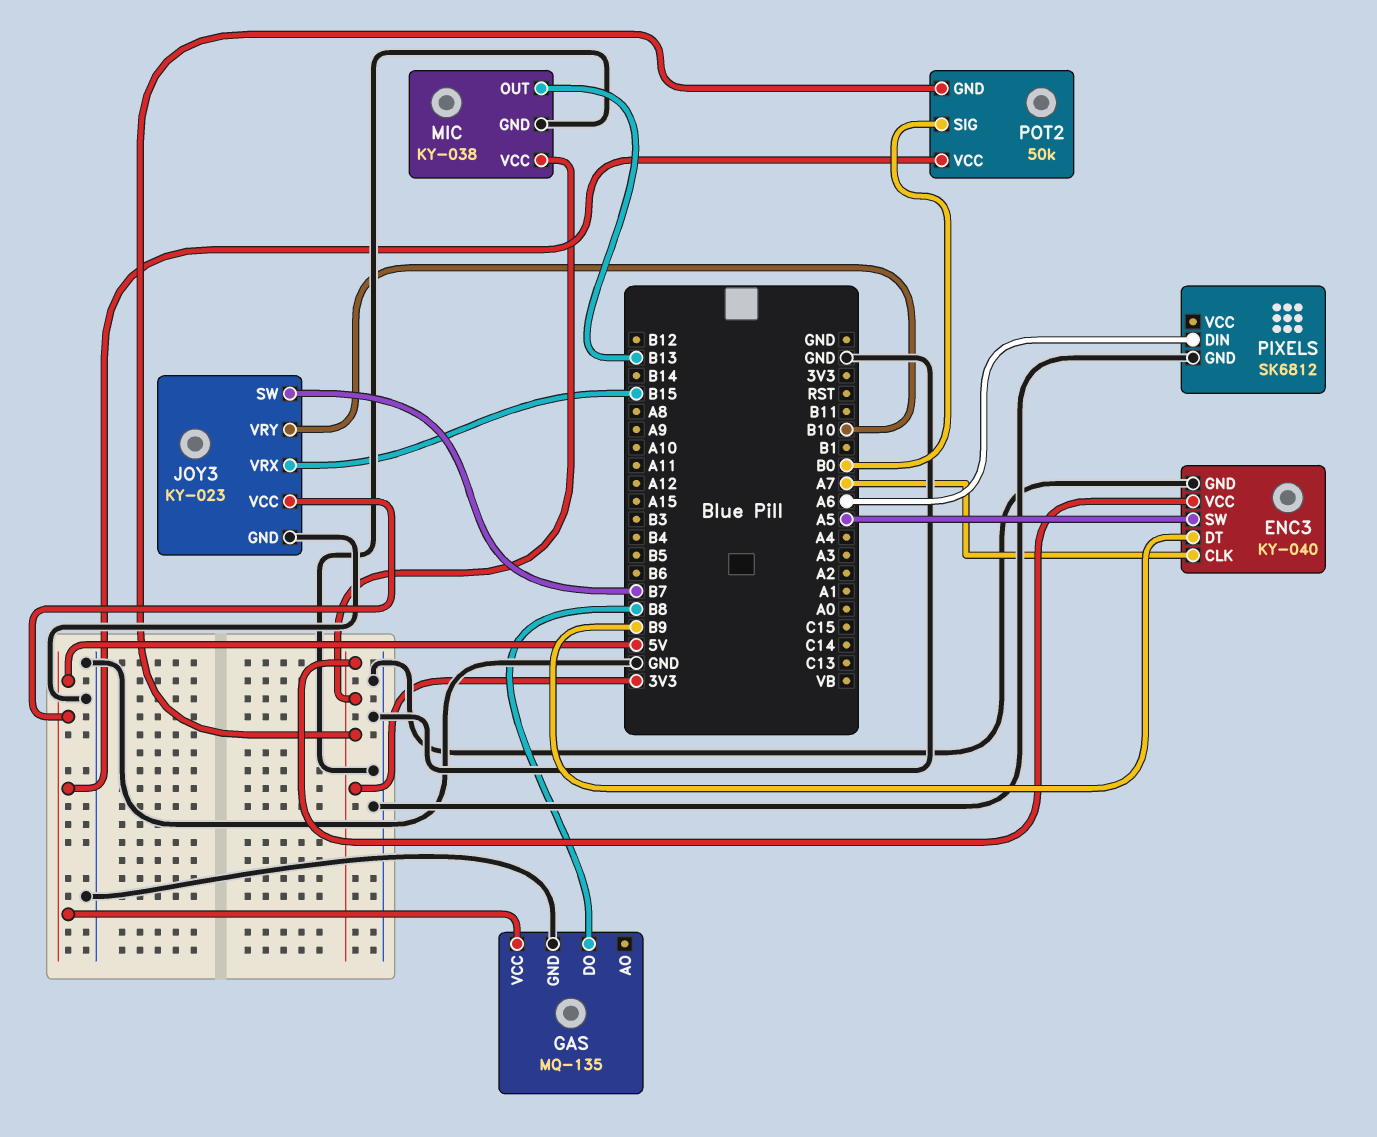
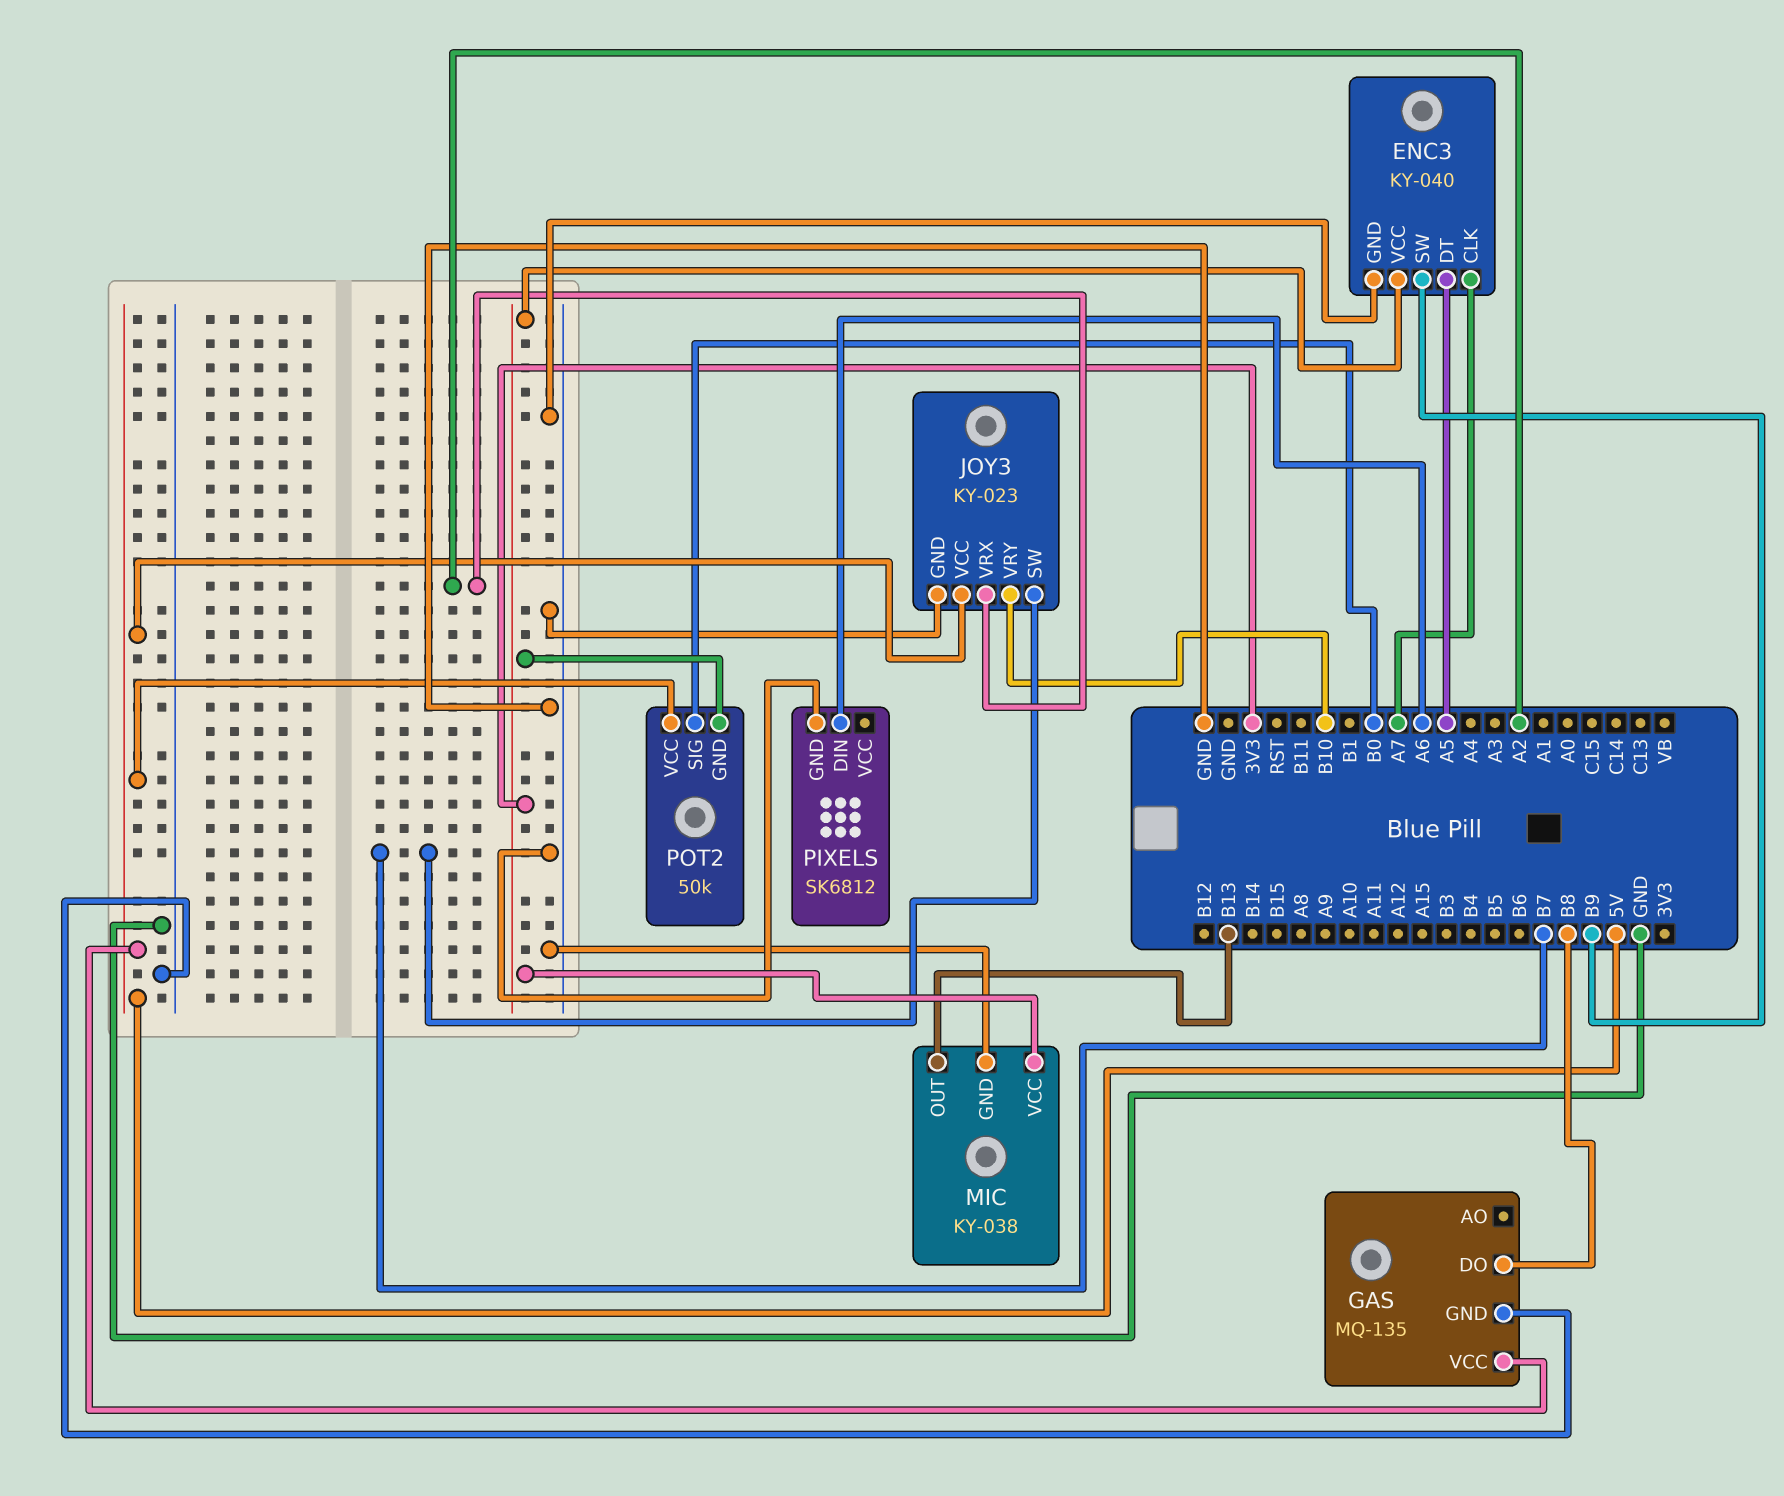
ENC3 pin DT: B9 -> A5
ENC3 pin SW: A5 -> B9
JOY3 pin VRX: B15 -> A2

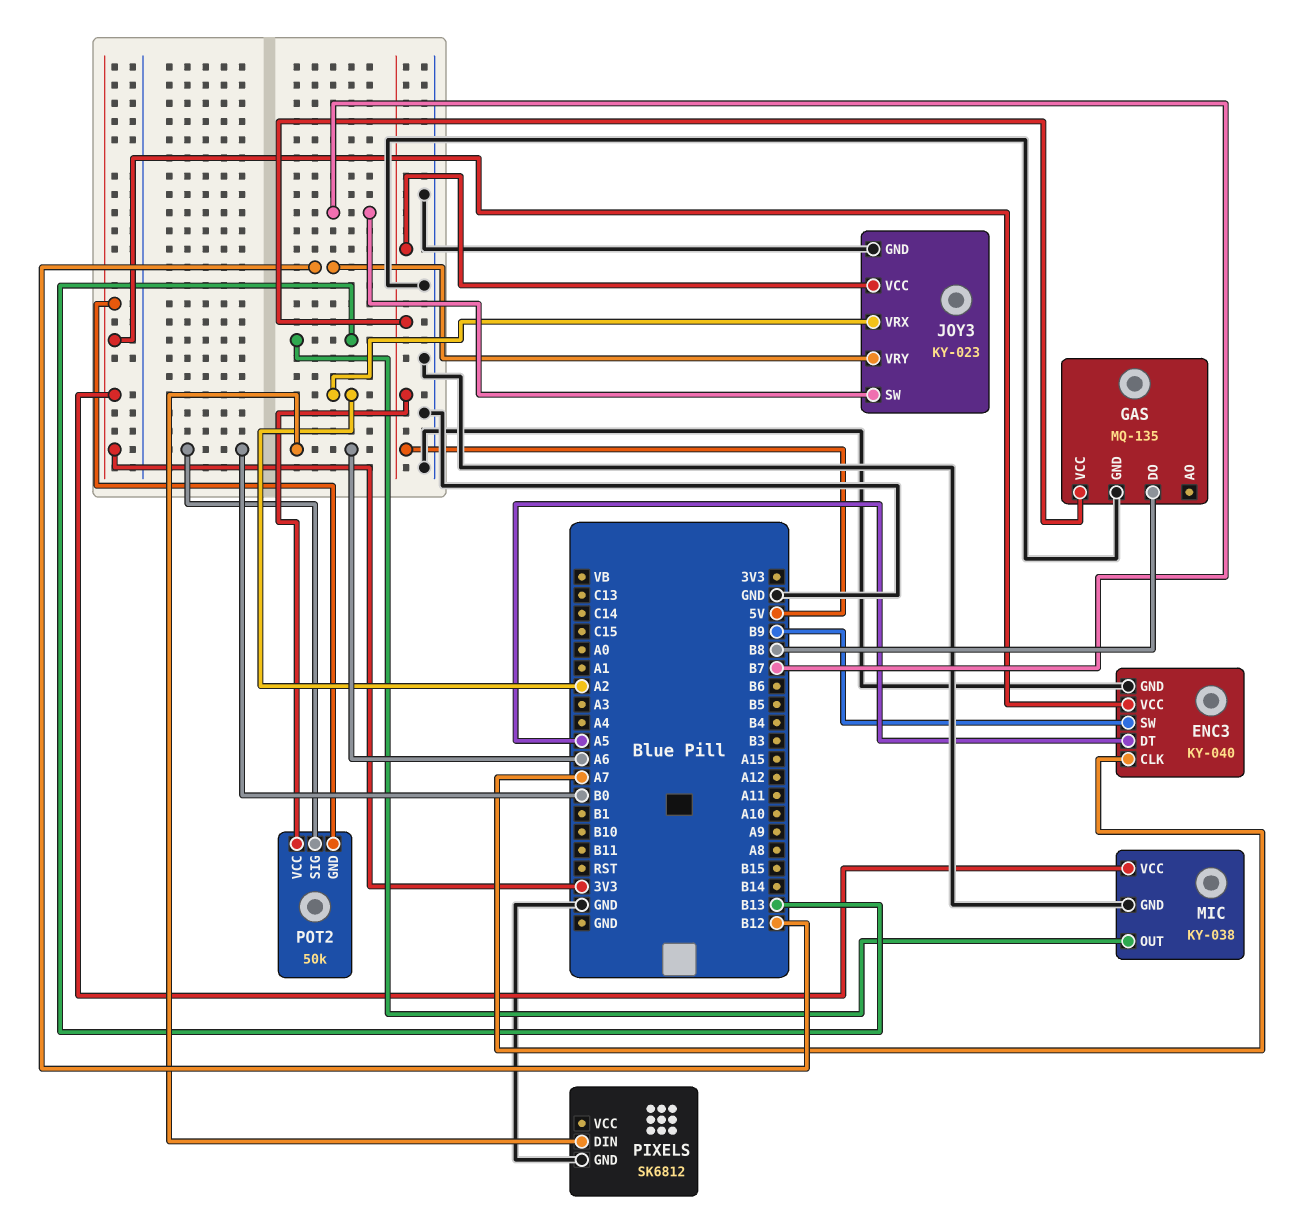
JOY3 pin VRY: B10 -> B12

